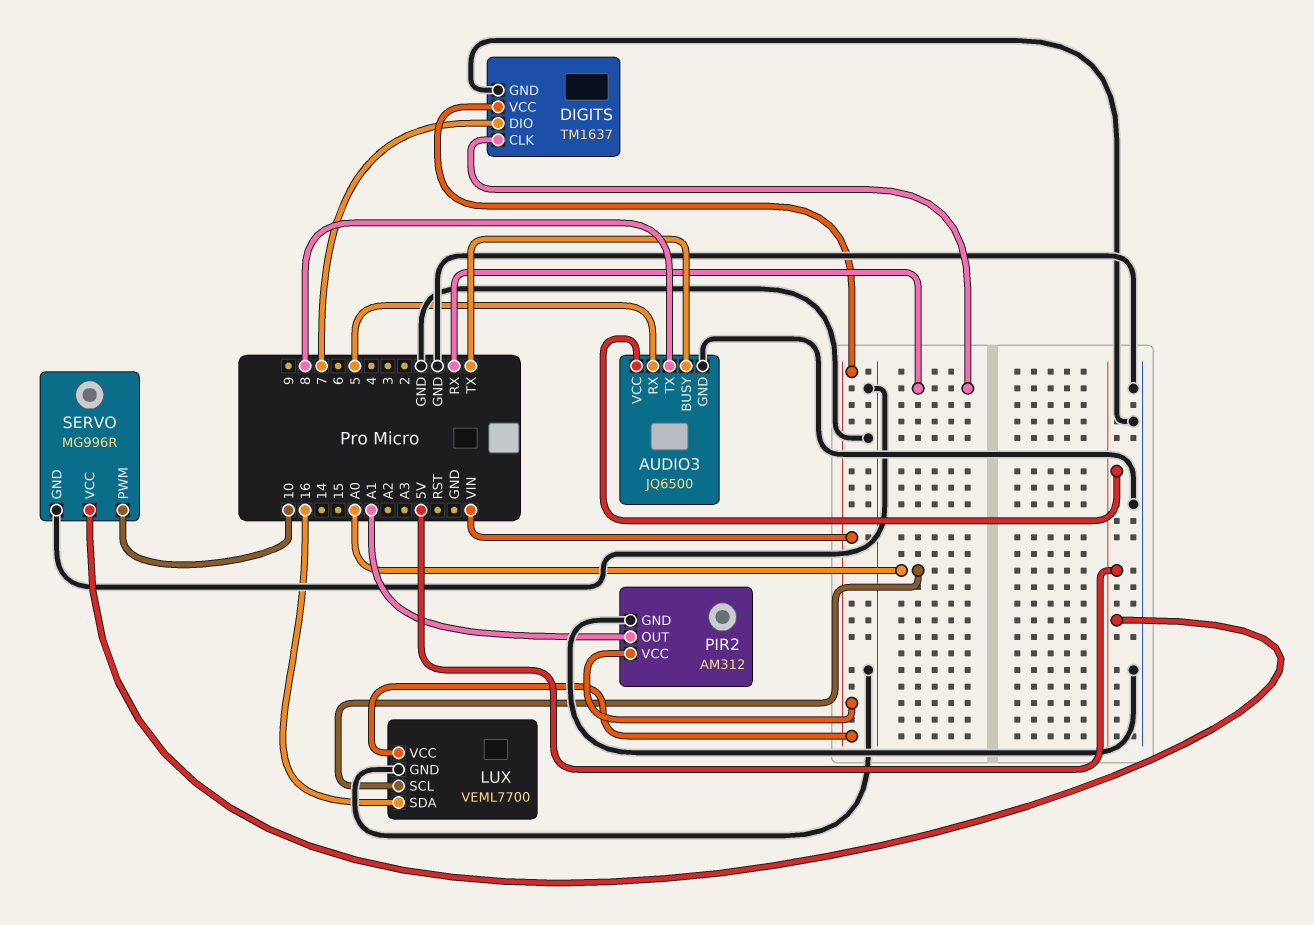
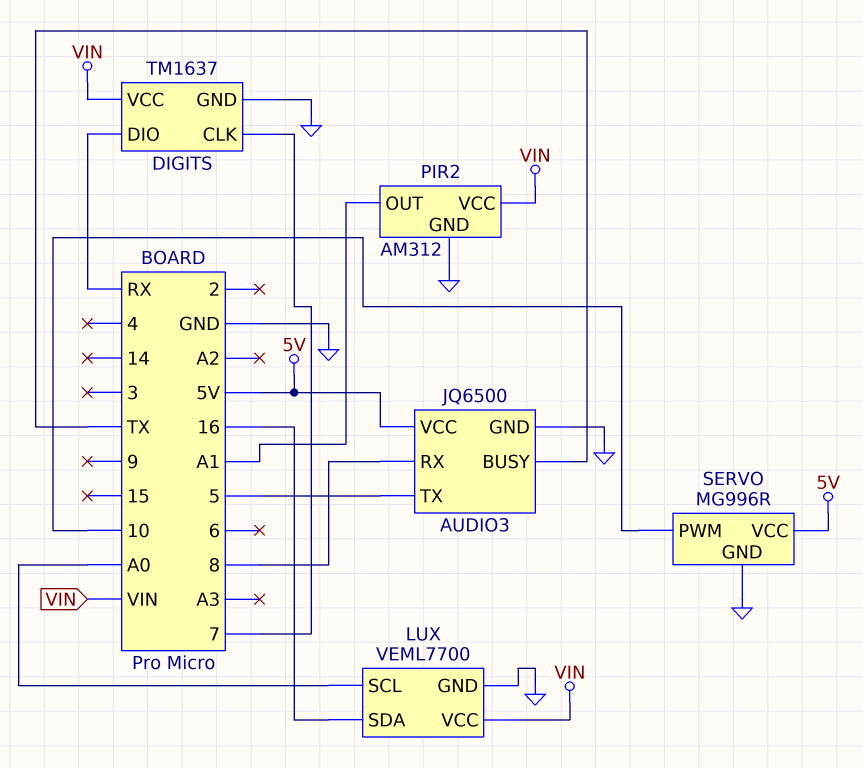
AUDIO3 pin RX: 5 -> 8
AUDIO3 pin TX: 8 -> 5
DIGITS pin CLK: RX -> 7
DIGITS pin DIO: 7 -> RX

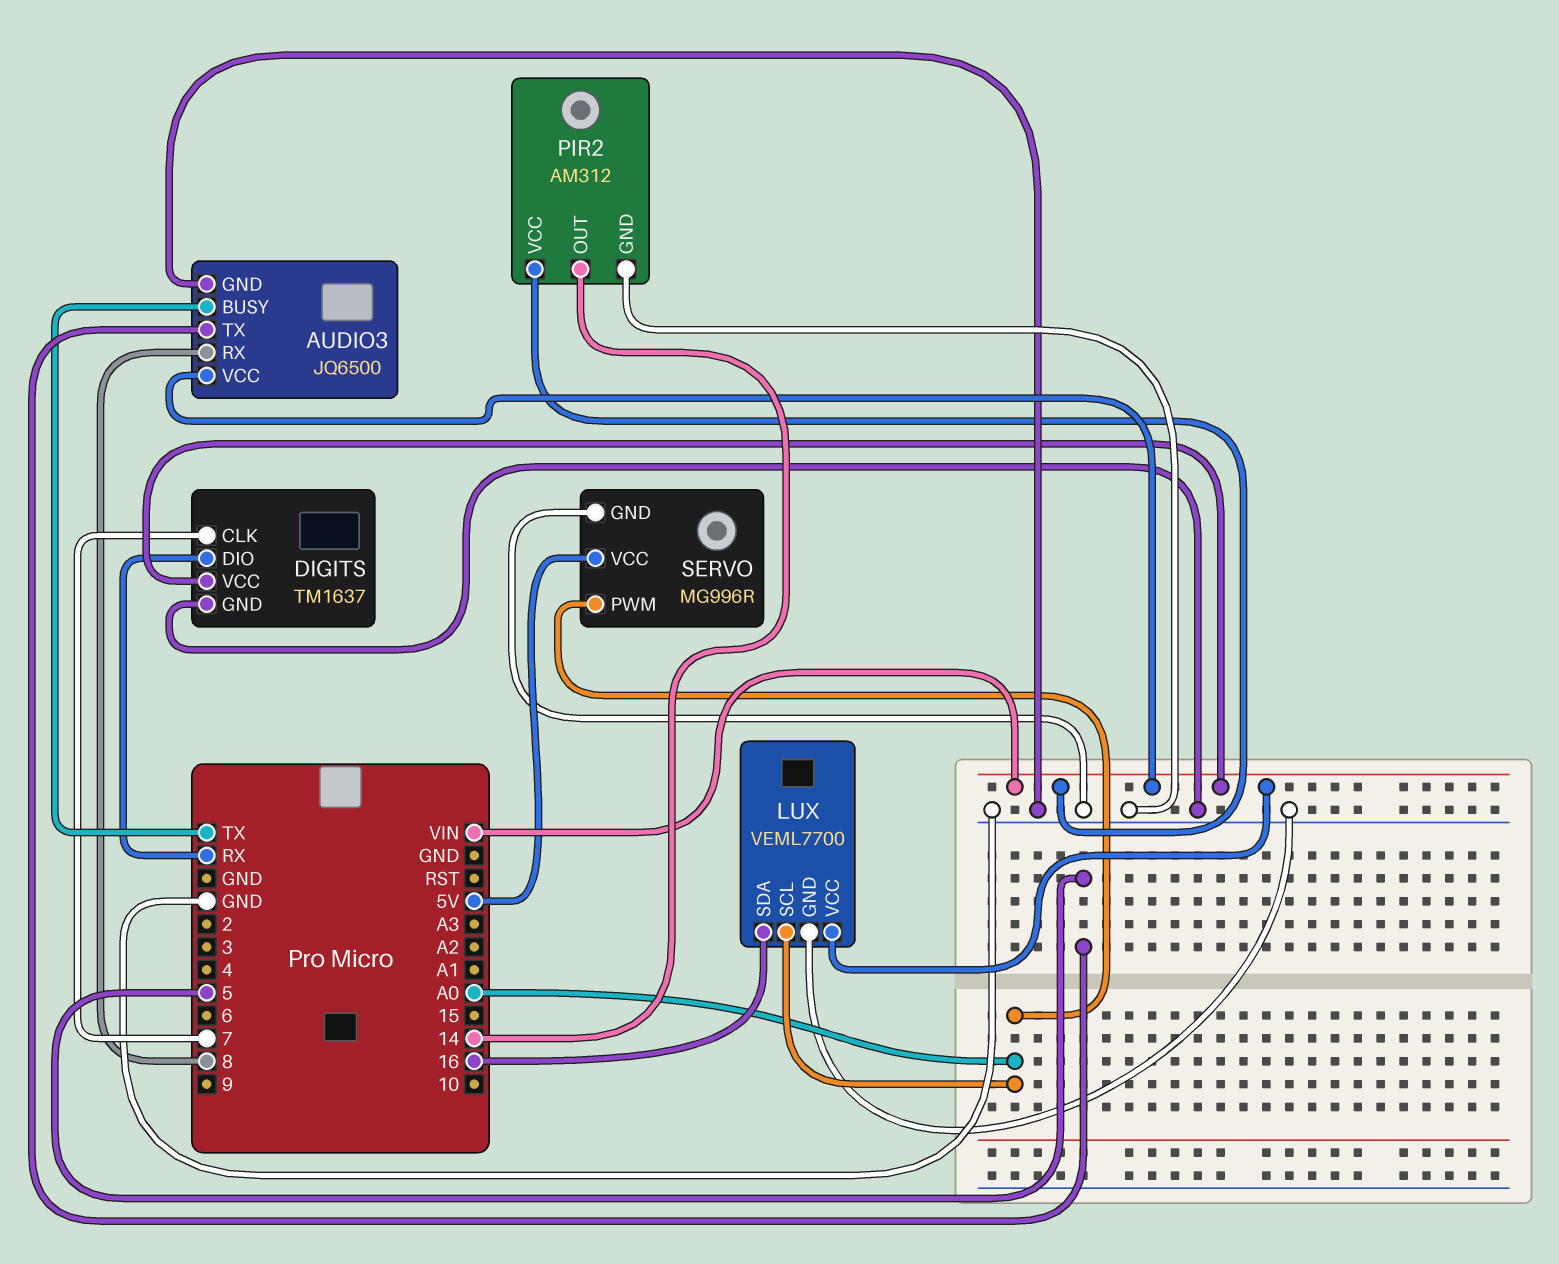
AUDIO3 pin VCC: 5V -> VIN
PIR2 pin OUT: A1 -> 14
SERVO pin PWM: 10 -> A0

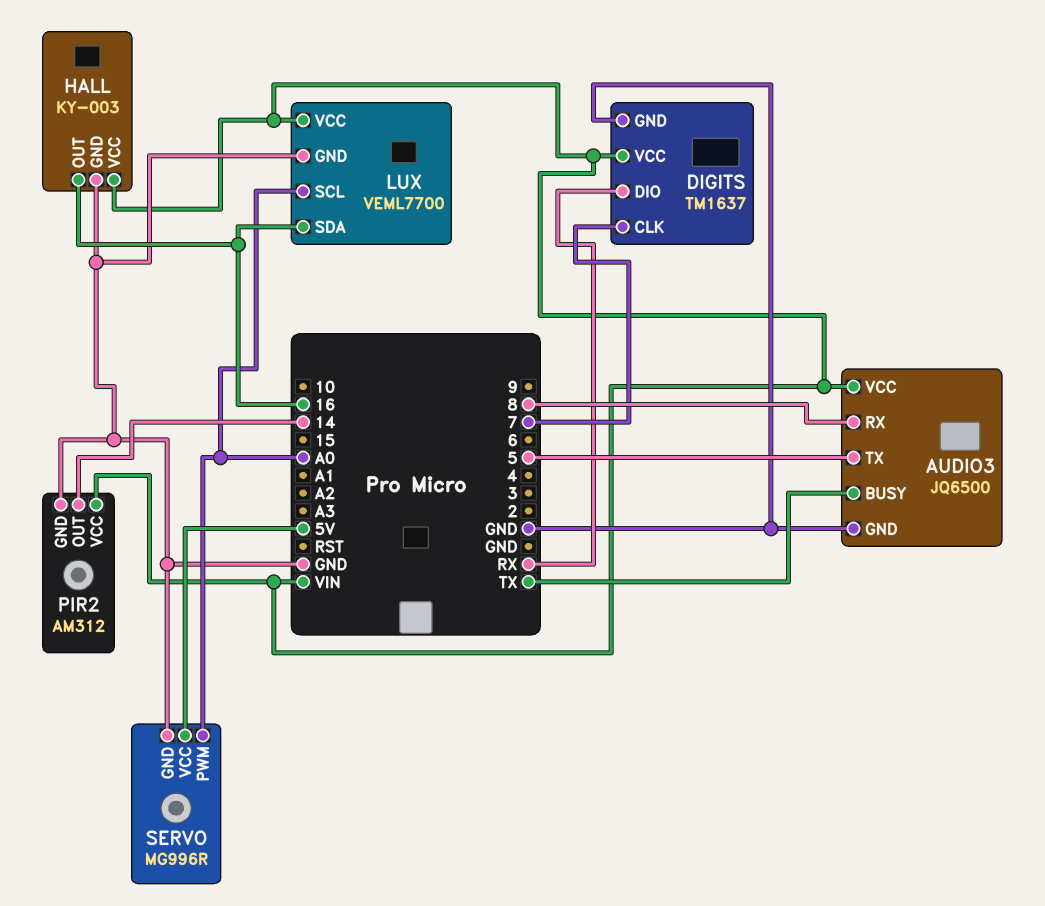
HALL: none -> KY-003
HALL pin GND: none -> GND
HALL pin OUT: none -> 16
HALL pin VCC: none -> VIN

